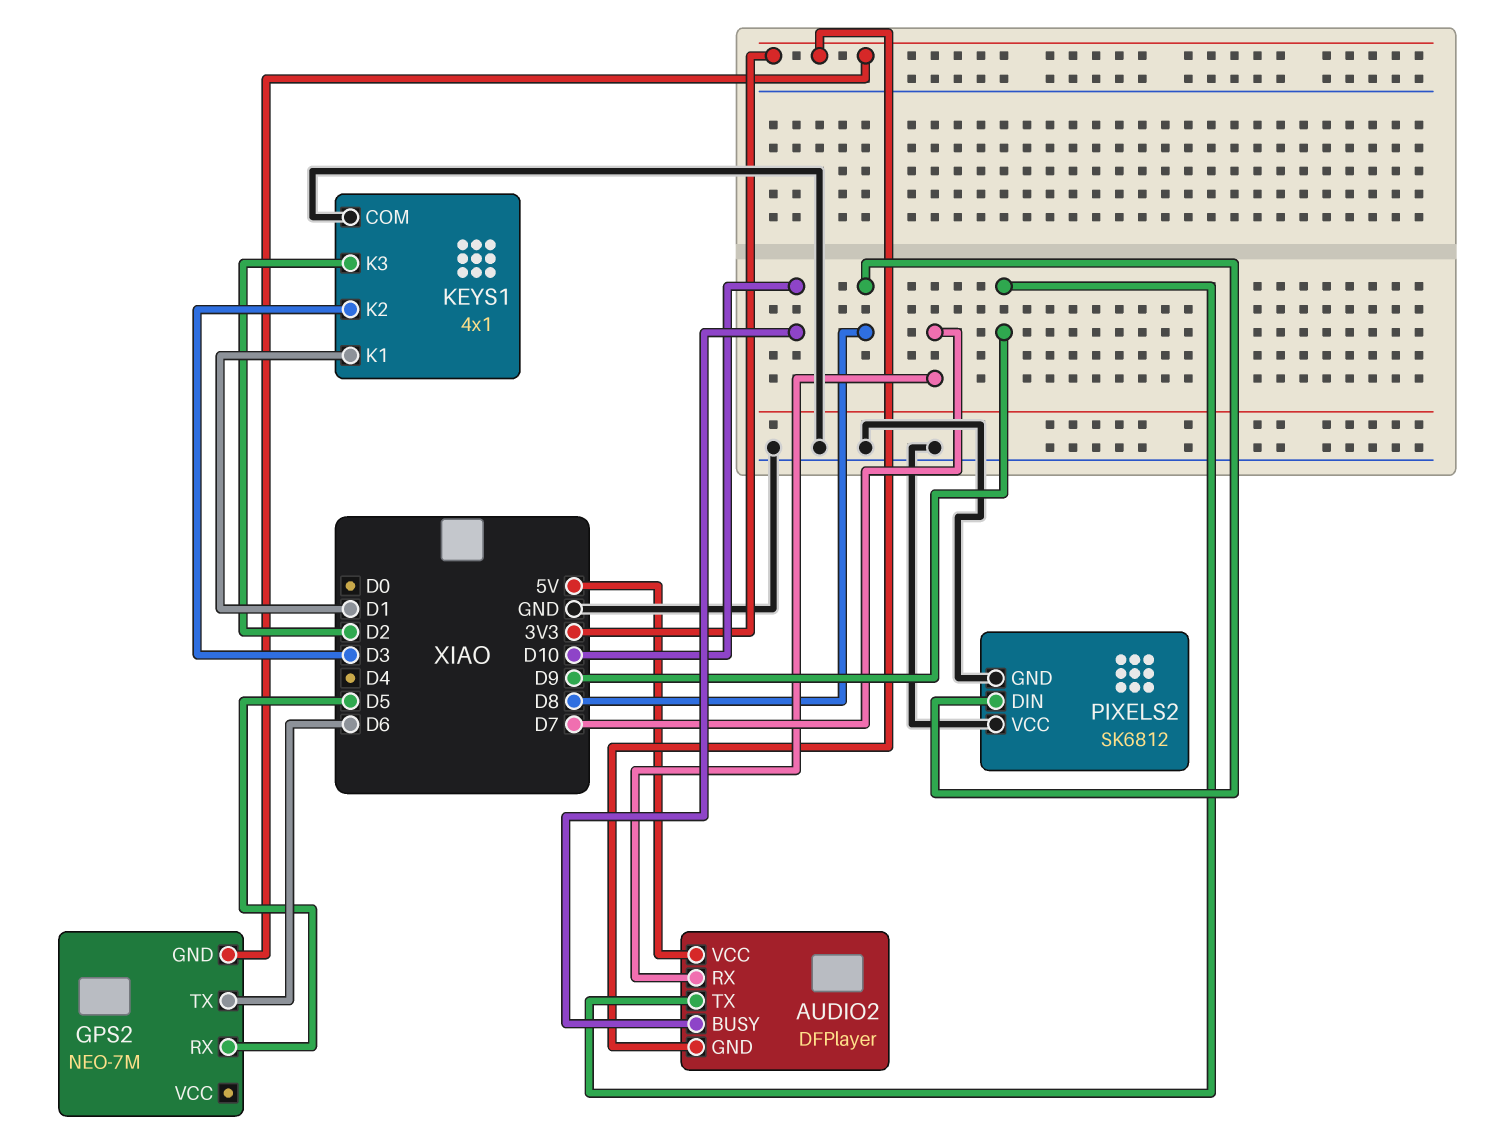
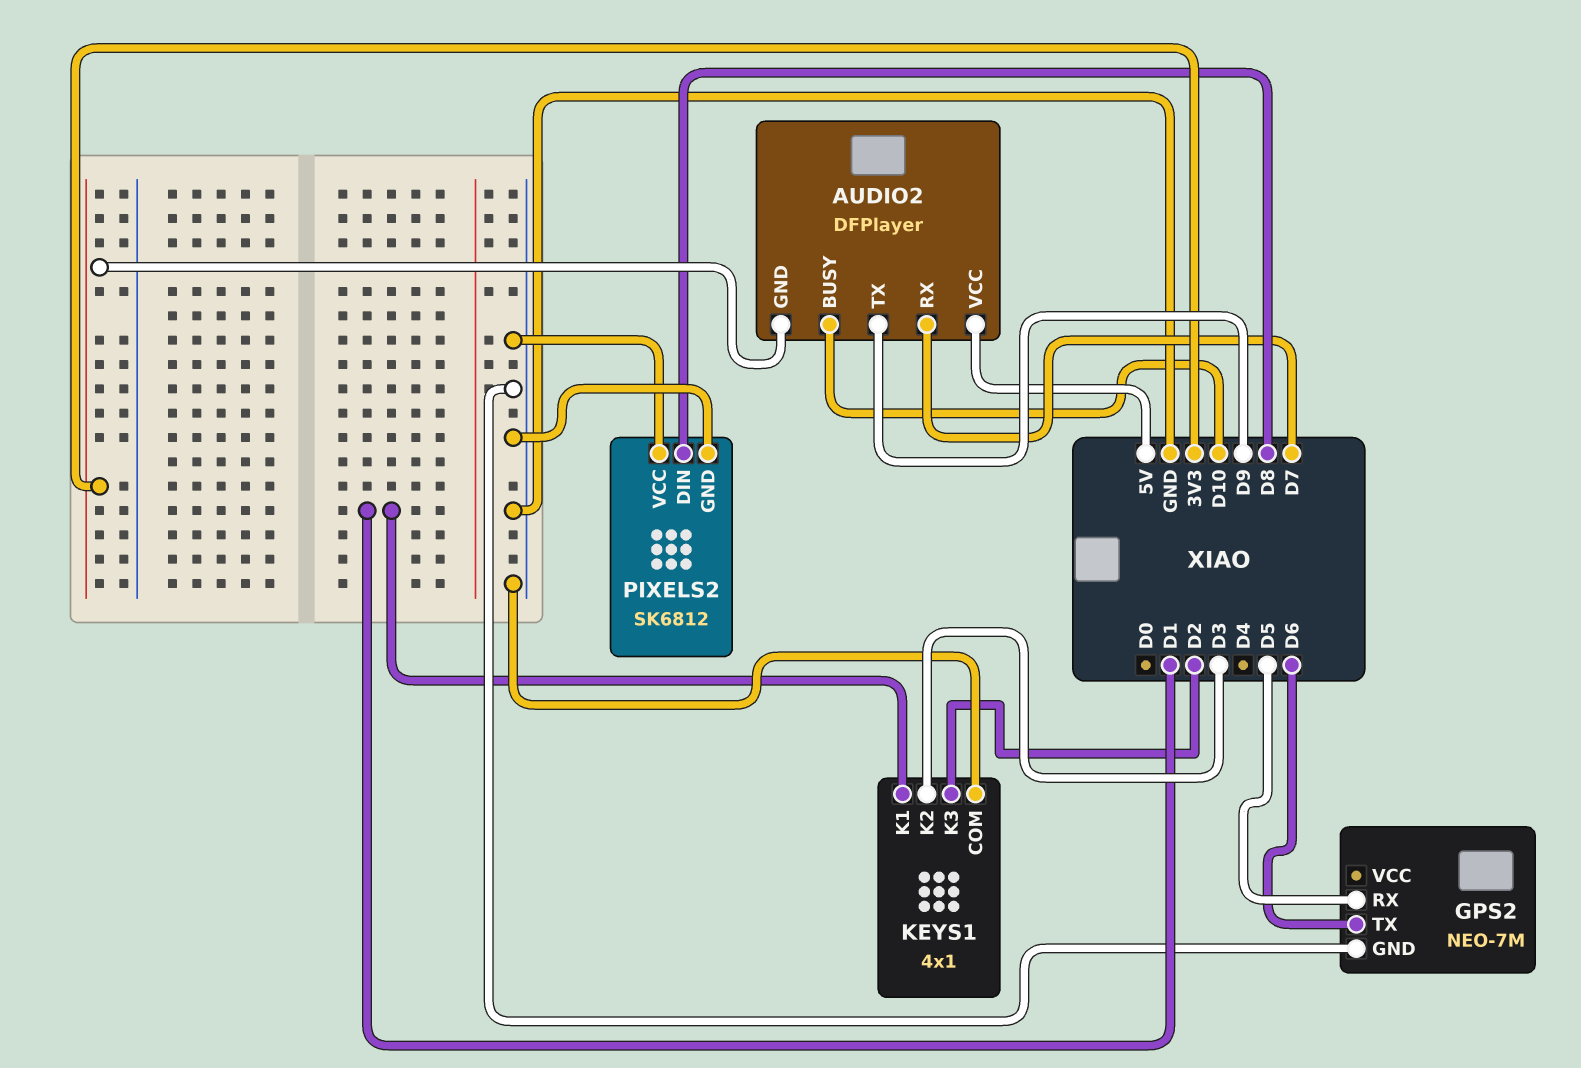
GPS2 pin GND: 3V3 -> GND

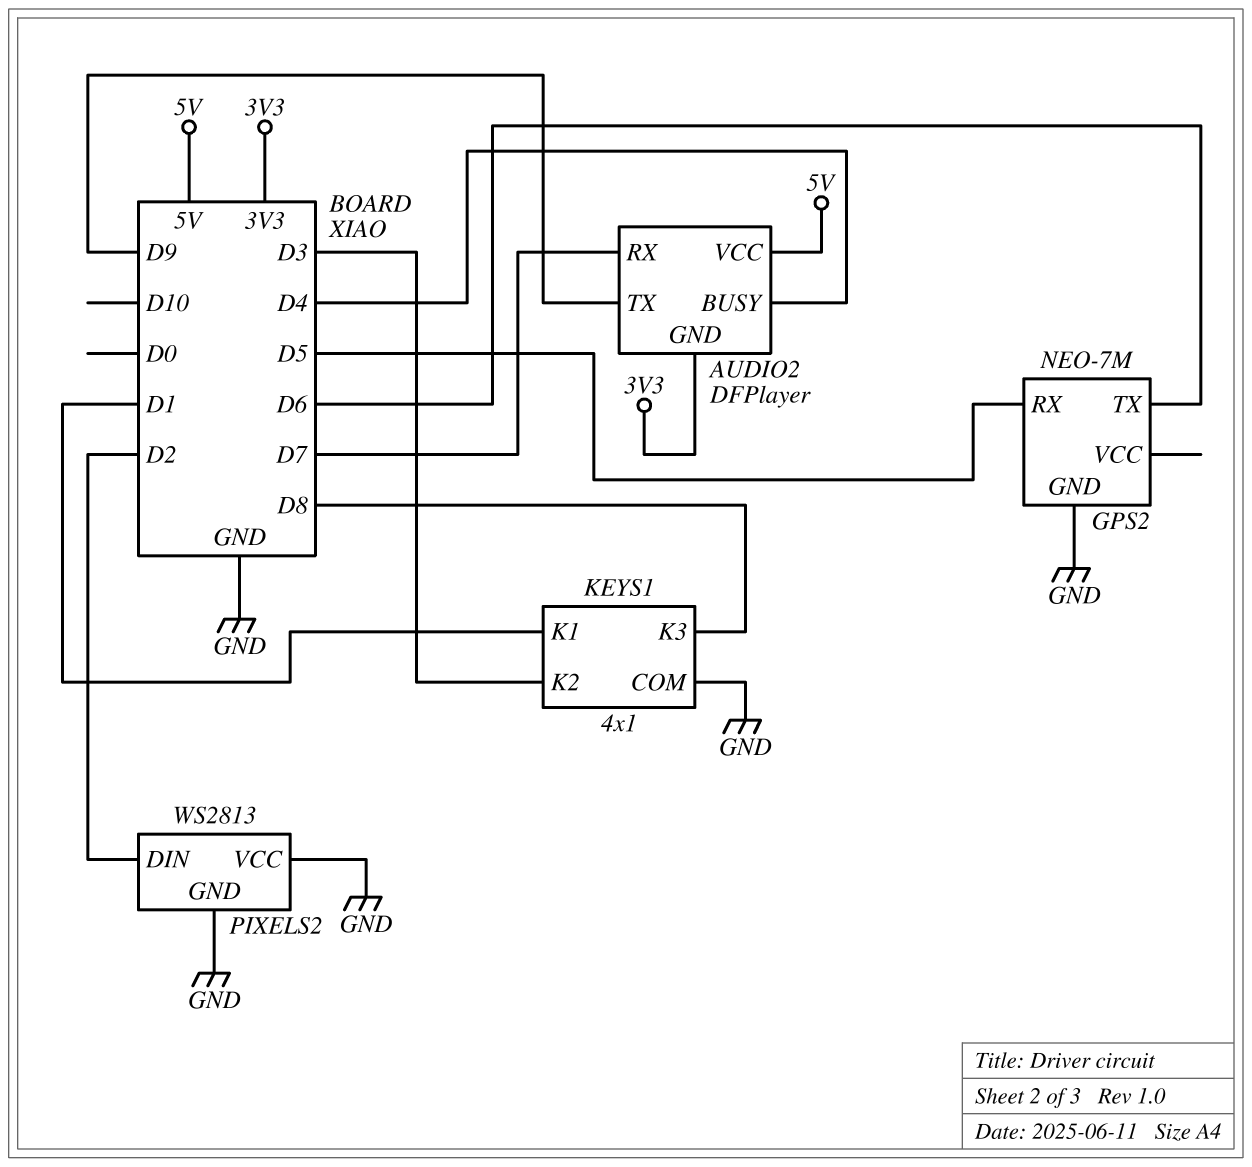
AUDIO2 pin BUSY: D10 -> D4
KEYS1 pin K3: D2 -> D8
PIXELS2: SK6812 -> WS2813
PIXELS2 pin DIN: D8 -> D2

